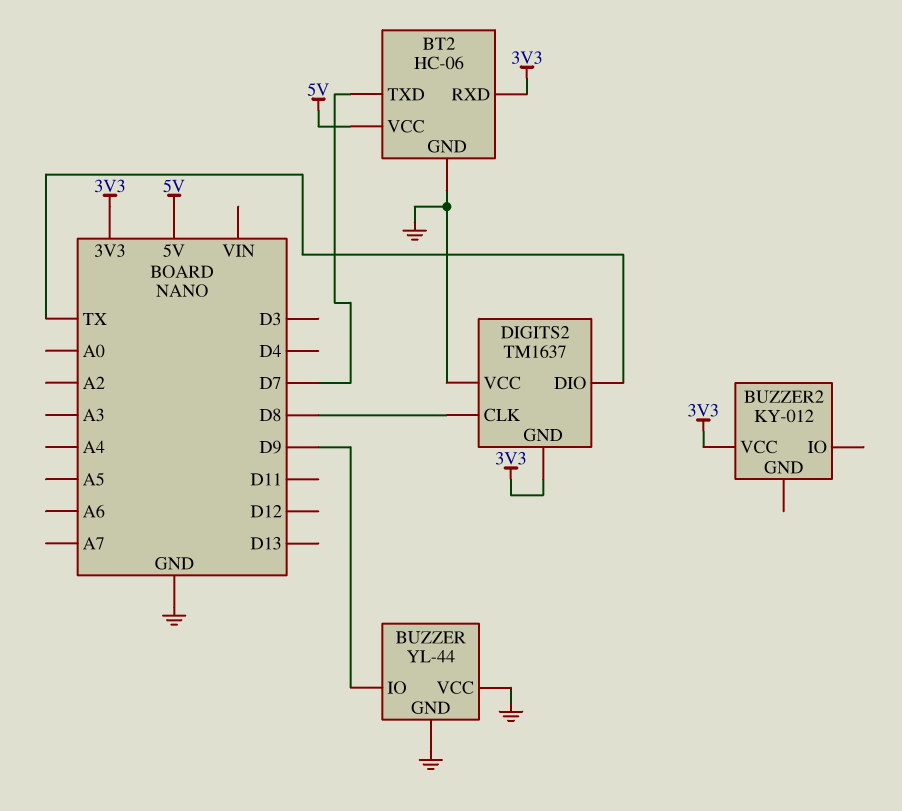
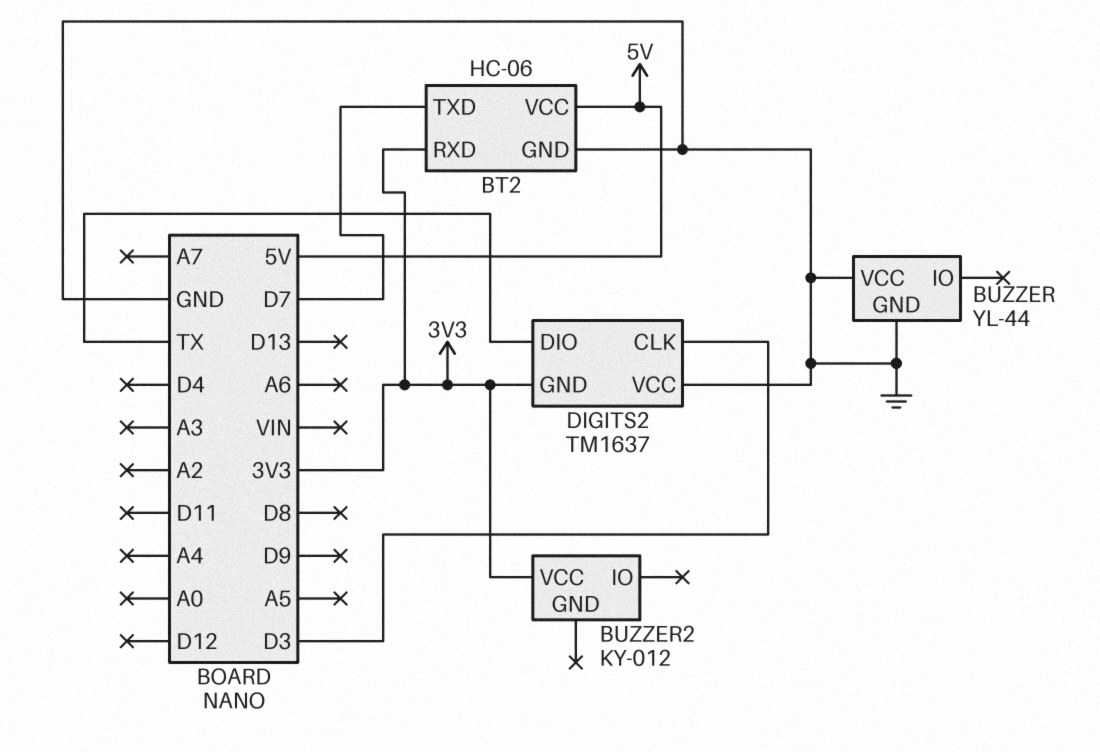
BUZZER pin IO: D9 -> none
DIGITS2 pin CLK: D8 -> D3

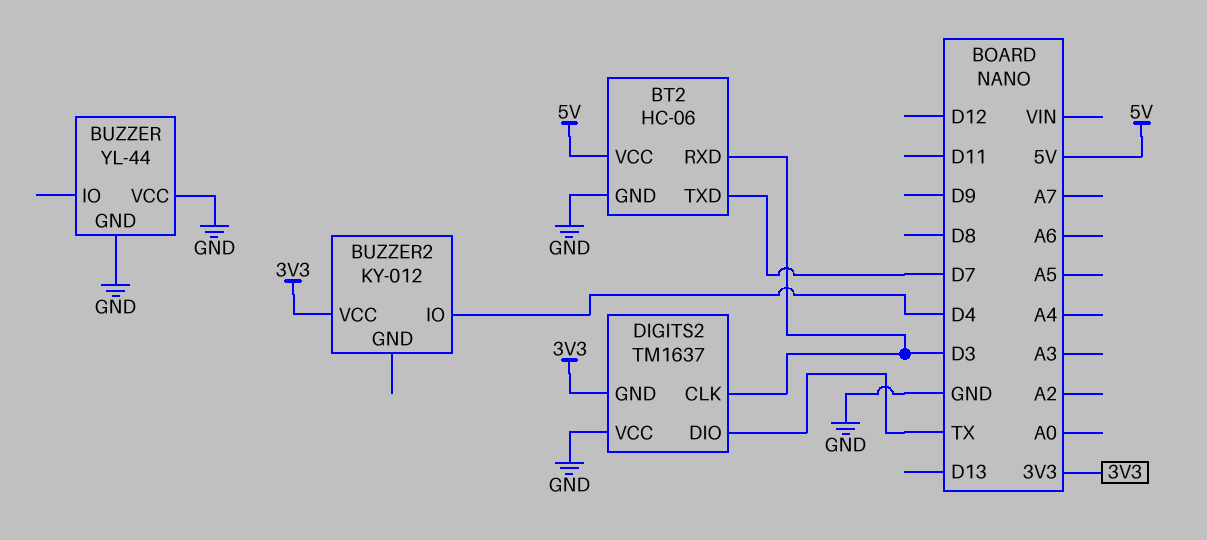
BT2 pin RXD: 3V3 -> D3
BUZZER2 pin IO: none -> D4

